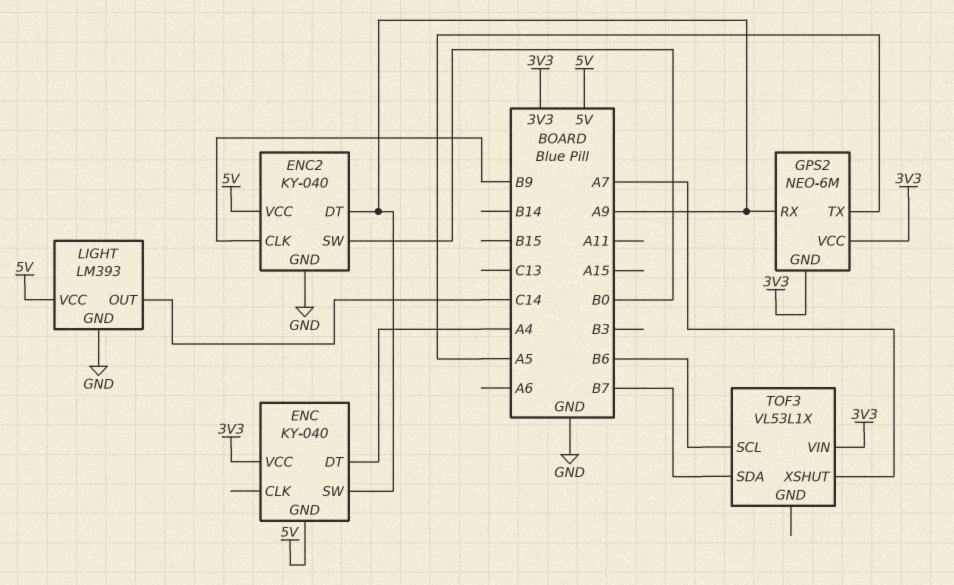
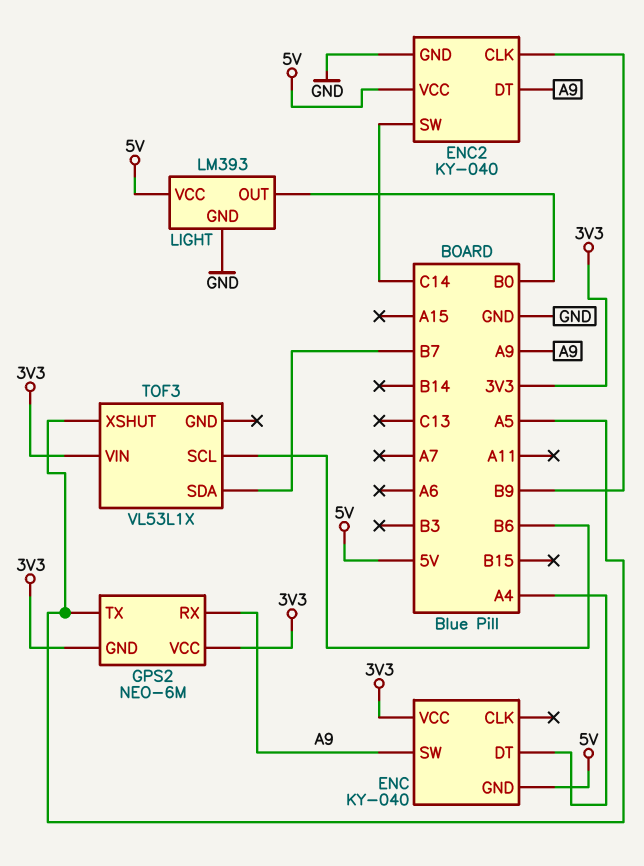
ENC2 pin SW: B0 -> C14
LIGHT pin OUT: C14 -> B0
TOF3 pin XSHUT: A7 -> A5

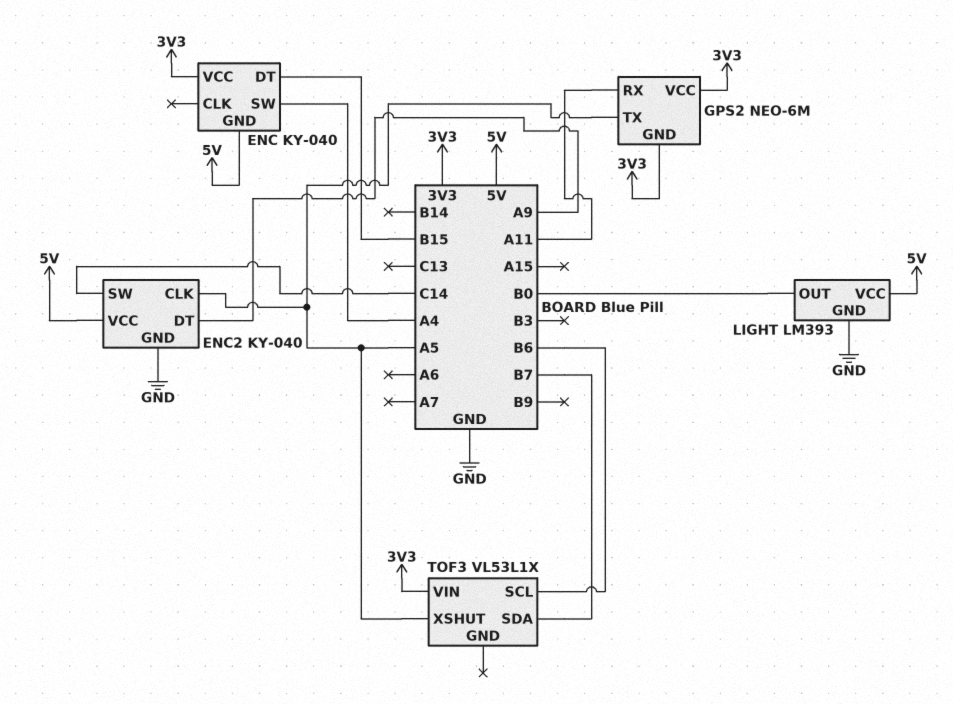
ENC pin DT: A4 -> B15
ENC pin SW: A9 -> A4
ENC2 pin CLK: B9 -> A5
GPS2 pin RX: A9 -> A11

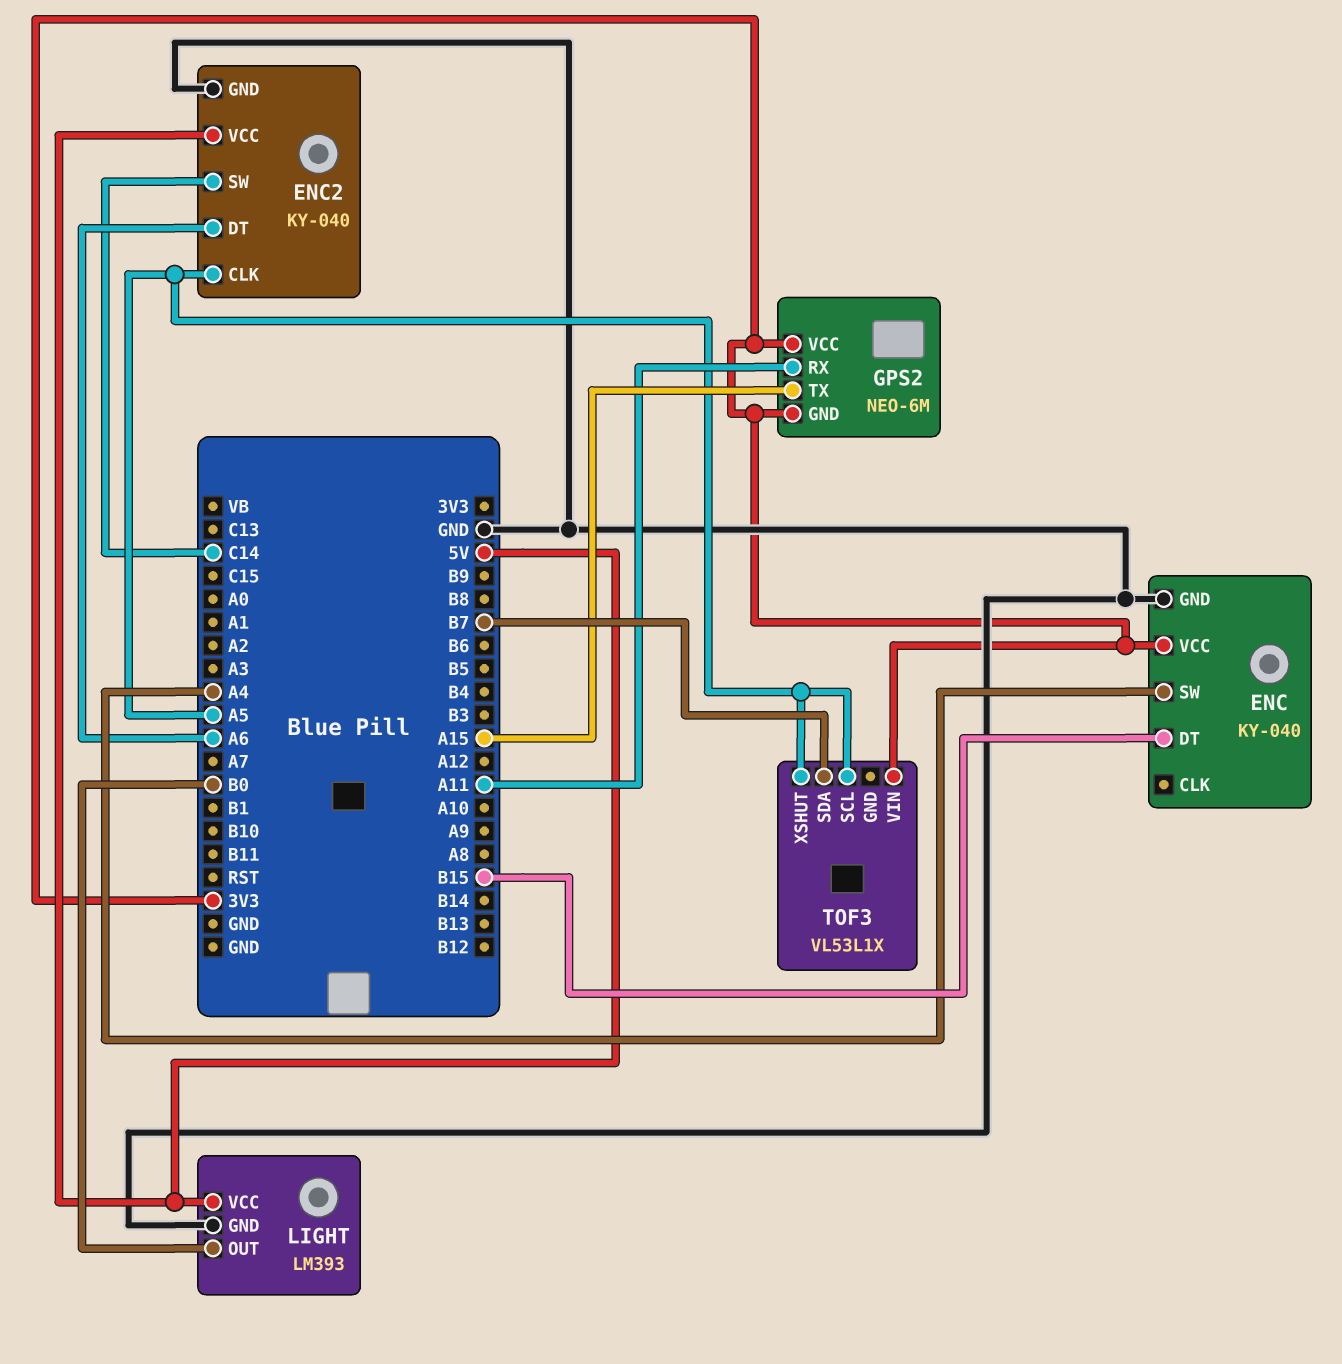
ENC pin GND: 5V -> GND
ENC2 pin DT: A9 -> A6
GPS2 pin TX: A5 -> A15
TOF3 pin SCL: B6 -> A5

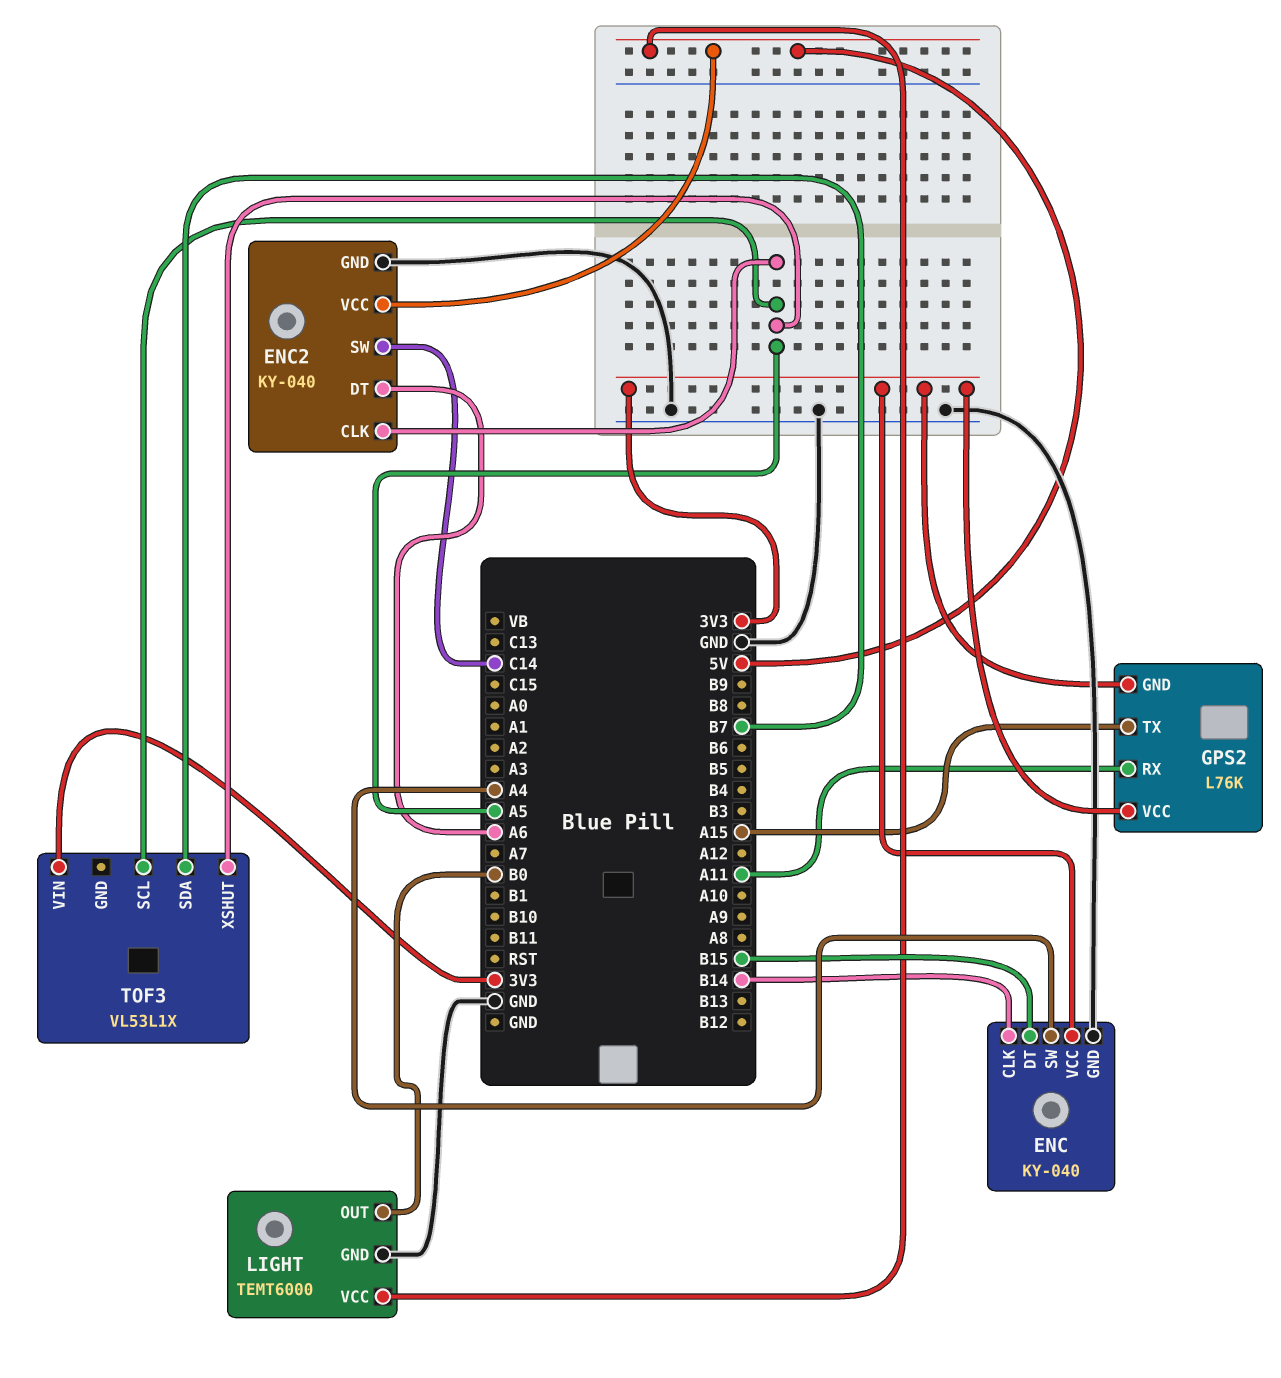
ENC pin CLK: none -> B14
GPS2: NEO-6M -> L76K
LIGHT: LM393 -> TEMT6000

